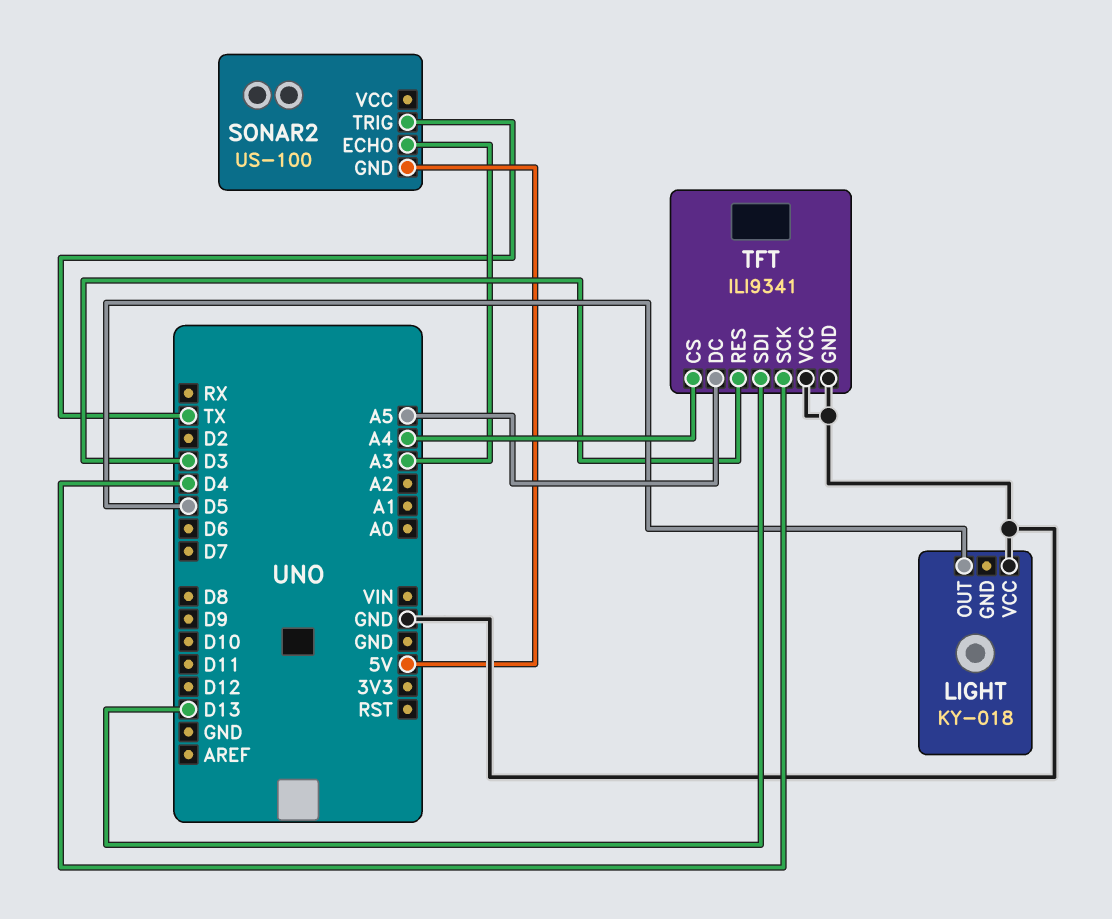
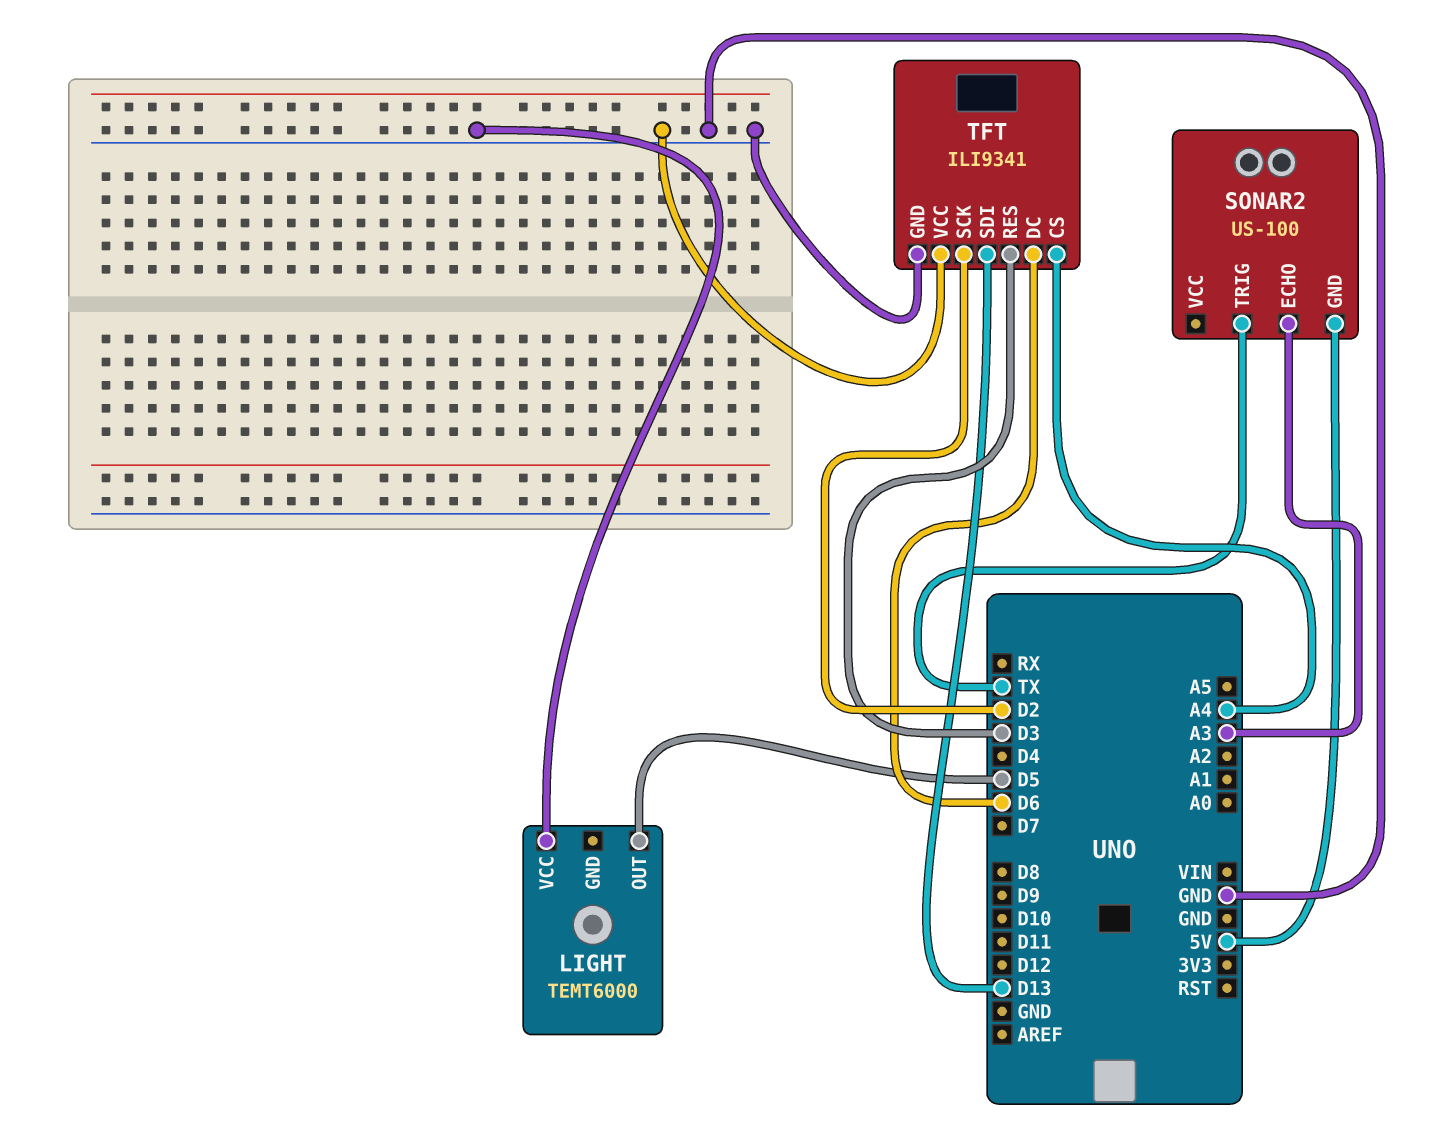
LIGHT: KY-018 -> TEMT6000
TFT pin DC: A5 -> D6
TFT pin SCK: D4 -> D2

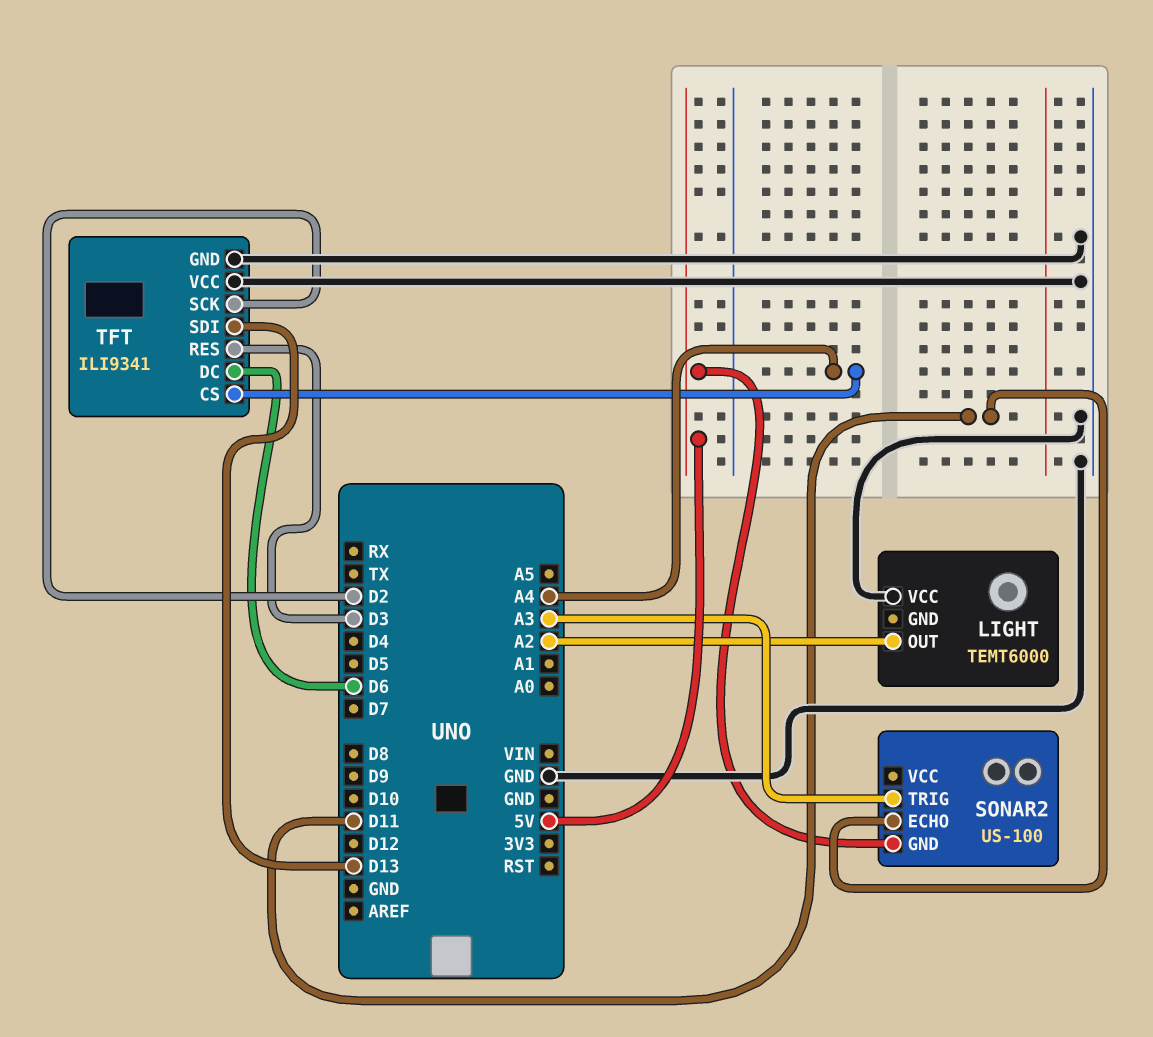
LIGHT pin OUT: D5 -> A2
SONAR2 pin ECHO: A3 -> D11
SONAR2 pin TRIG: TX -> A3

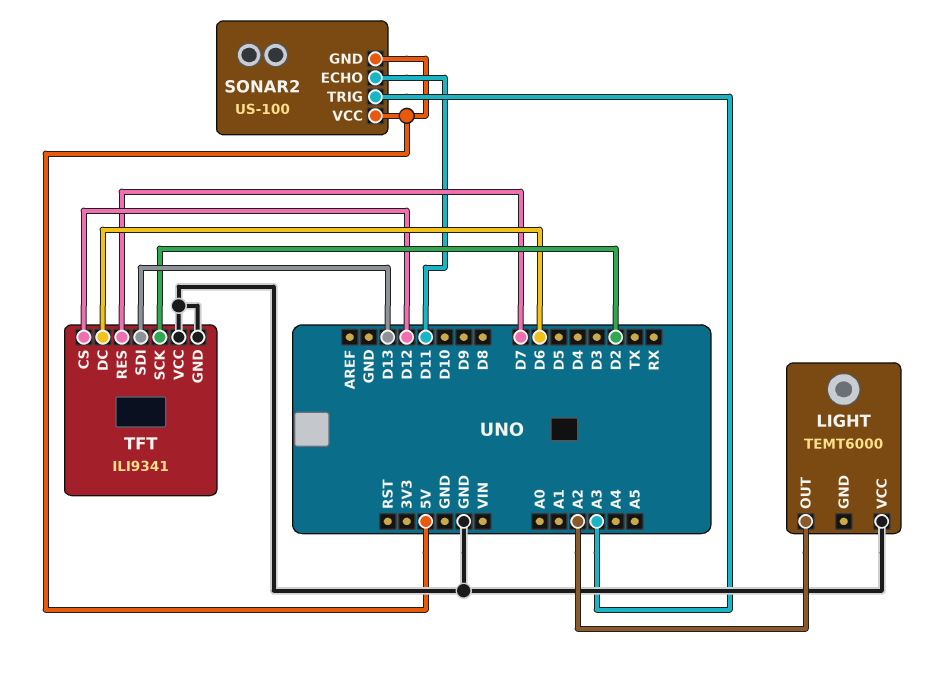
SONAR2 pin VCC: none -> 5V
TFT pin CS: A4 -> D12
TFT pin RES: D3 -> D7

